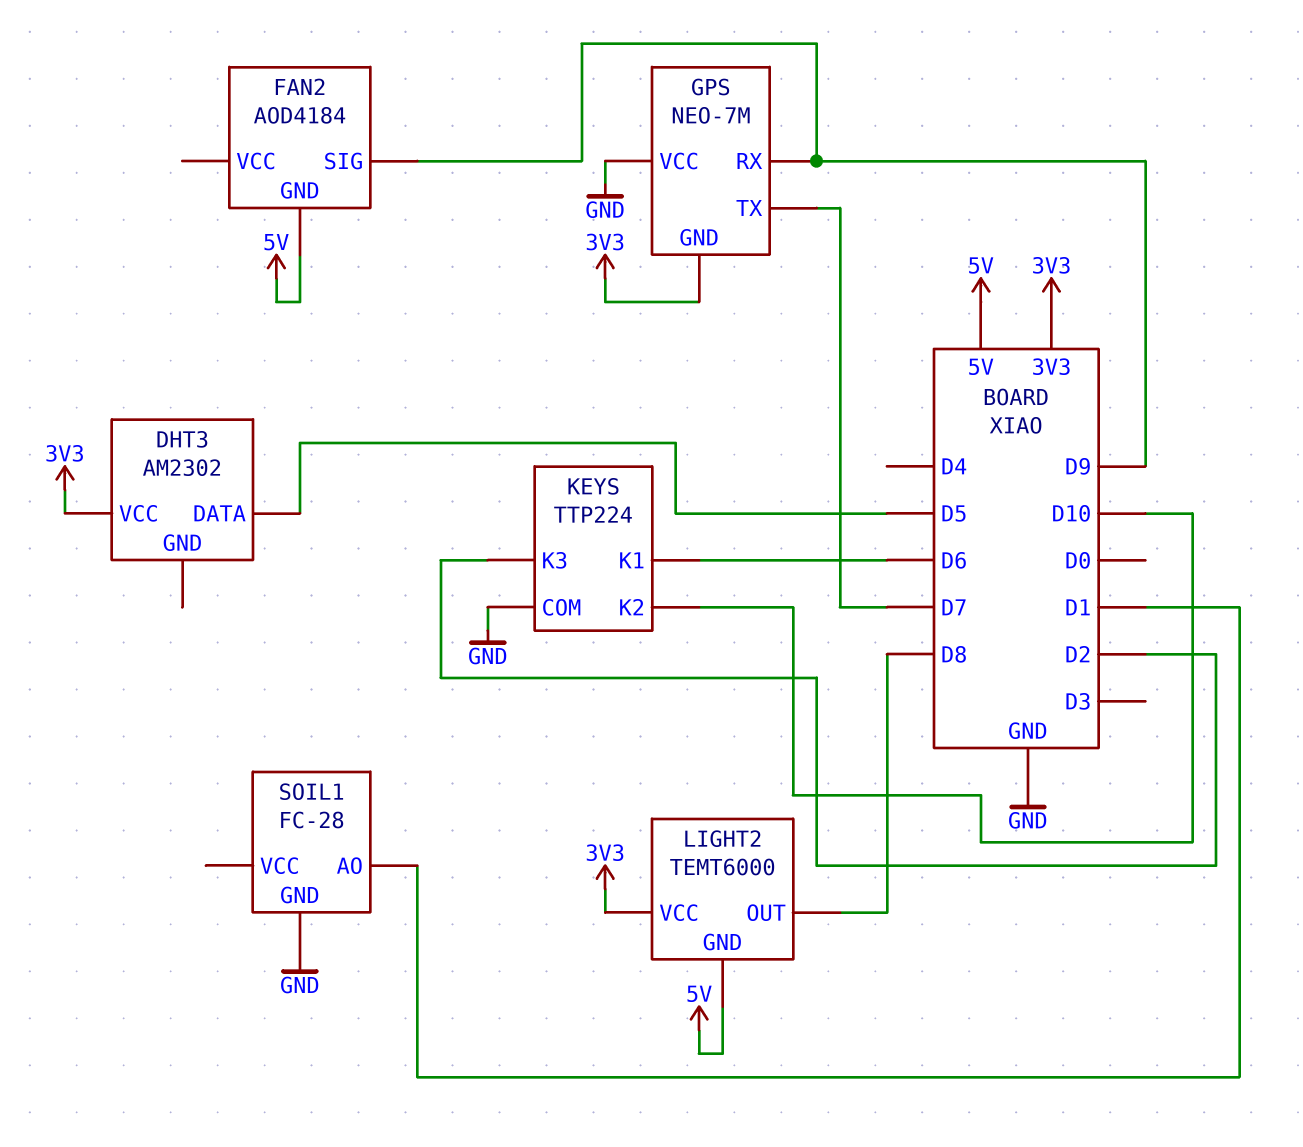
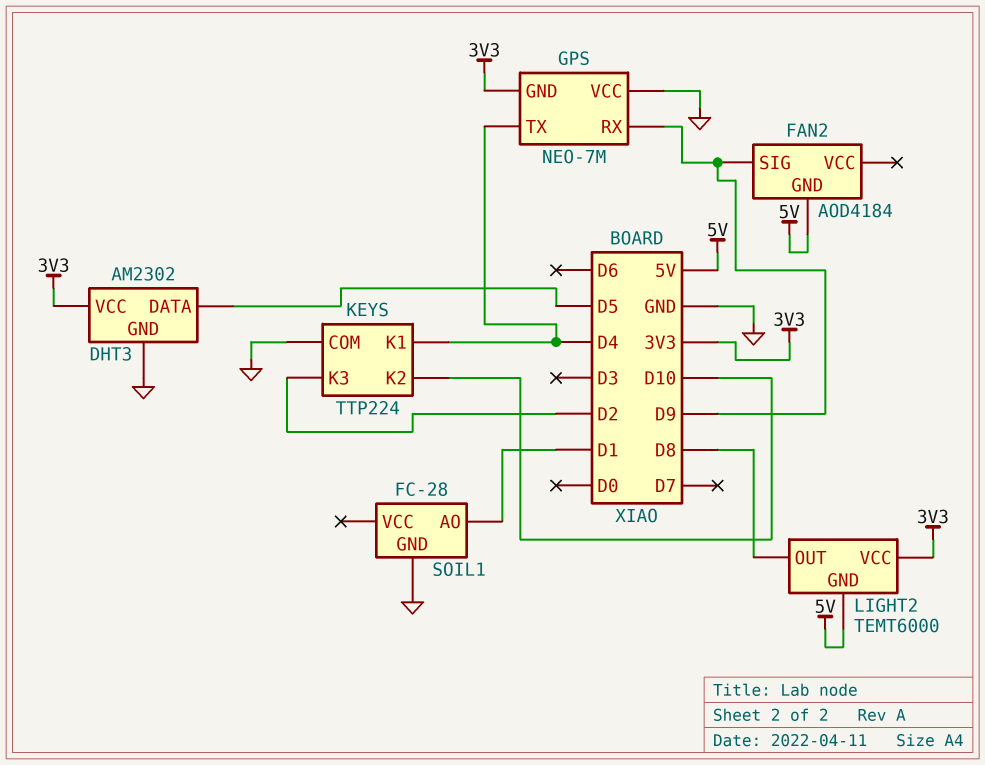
DHT3 pin GND: none -> GND
GPS pin TX: D7 -> D4
KEYS pin K1: D6 -> D4

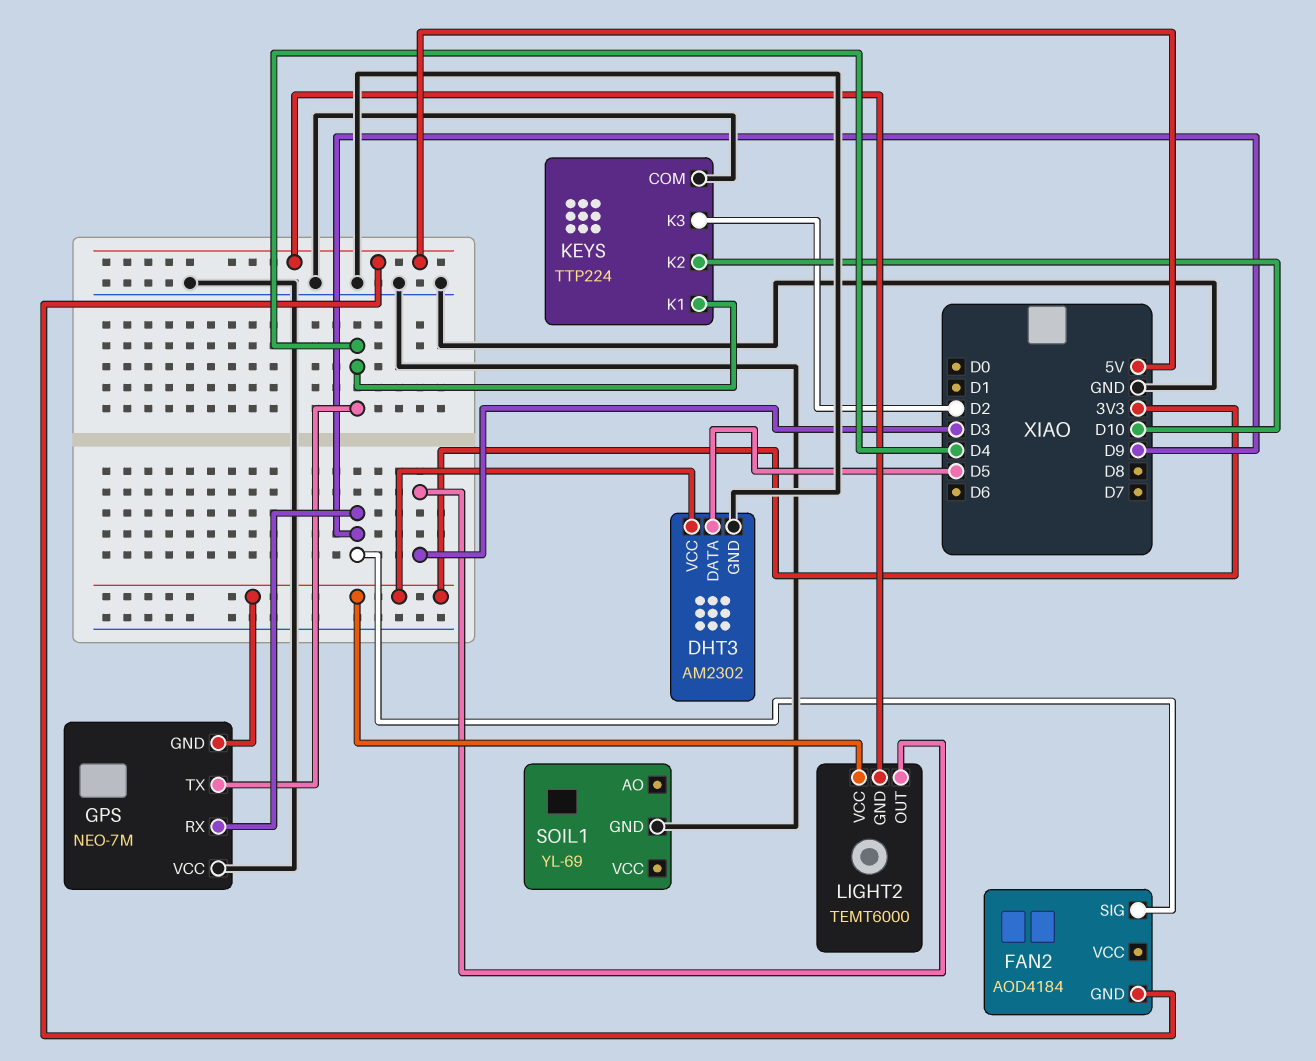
LIGHT2 pin OUT: D8 -> D3
SOIL1: FC-28 -> YL-69
SOIL1 pin AO: D1 -> none

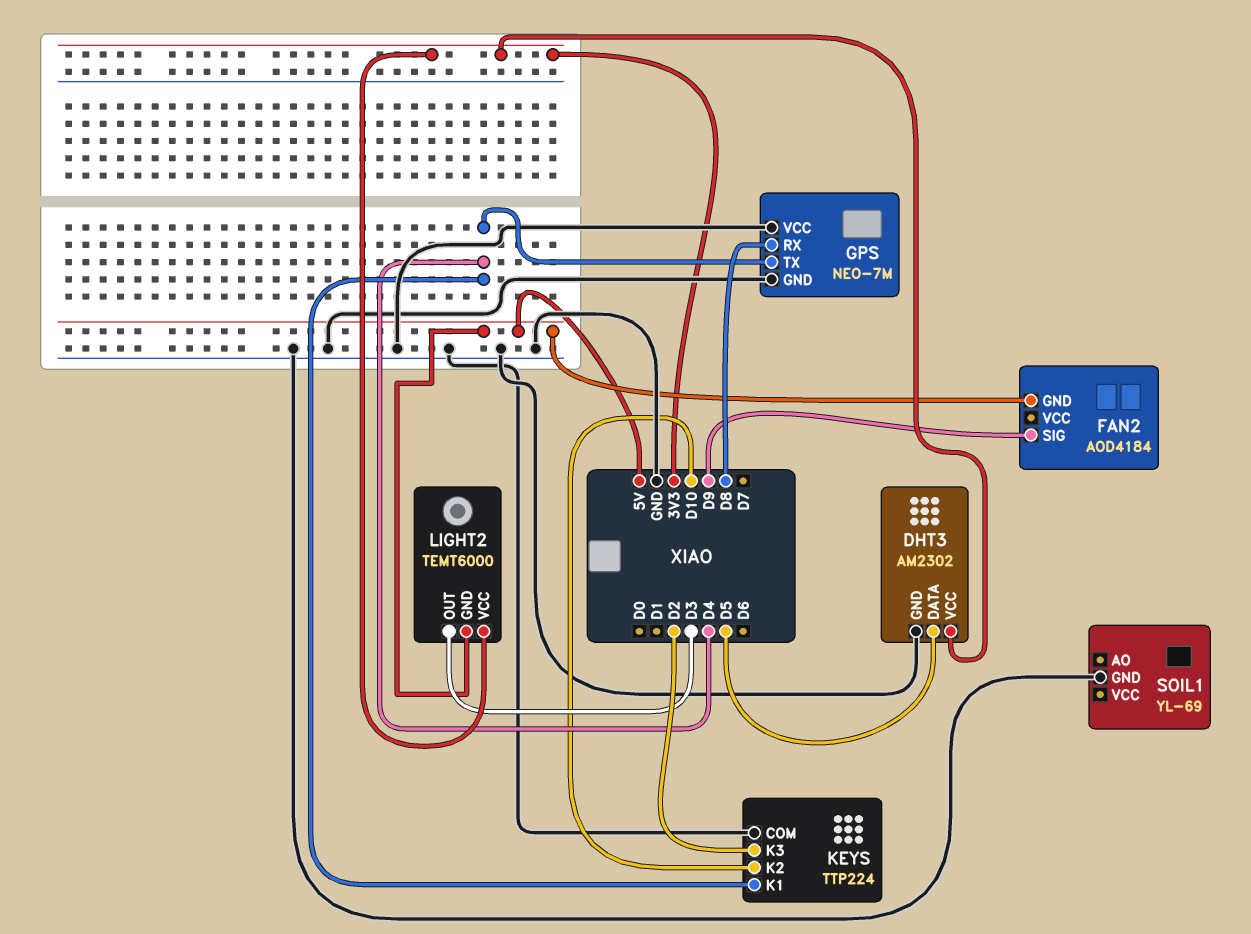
GPS pin GND: 3V3 -> GND
GPS pin RX: D9 -> D8

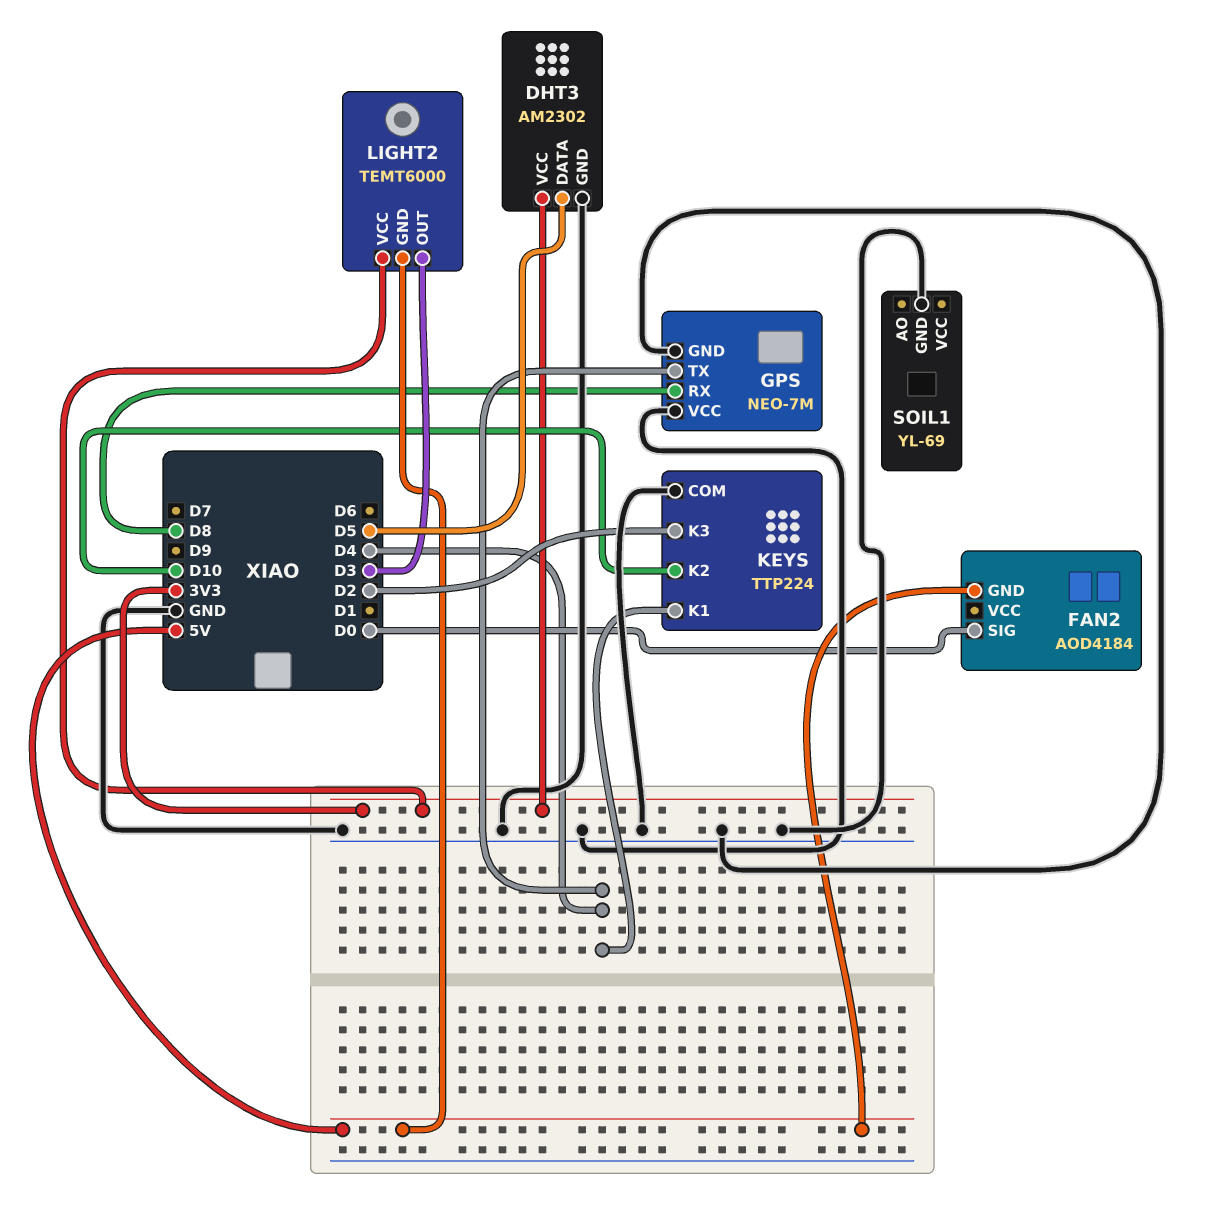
FAN2 pin SIG: D9 -> D0

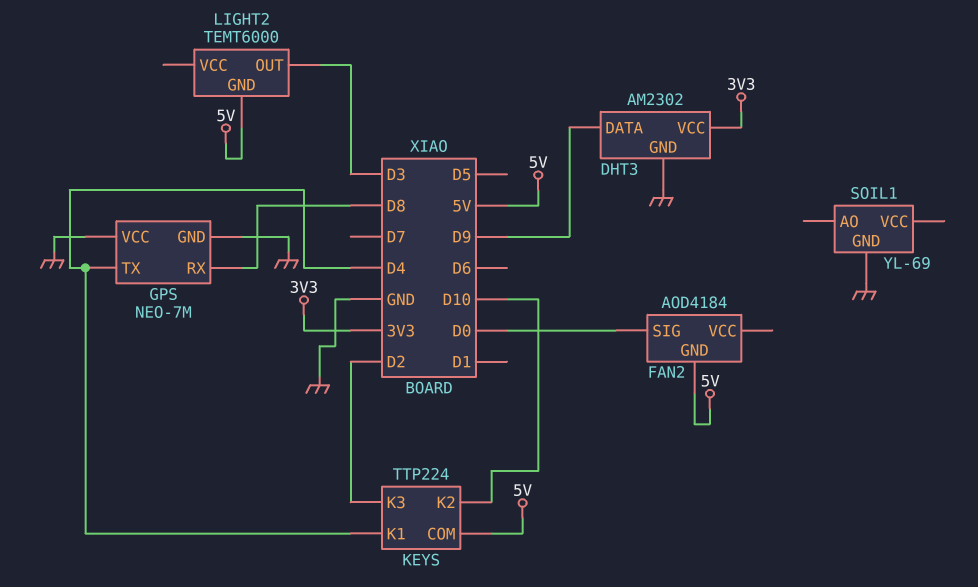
DHT3 pin DATA: D5 -> D9
KEYS pin COM: GND -> 5V
LIGHT2 pin VCC: 3V3 -> none

